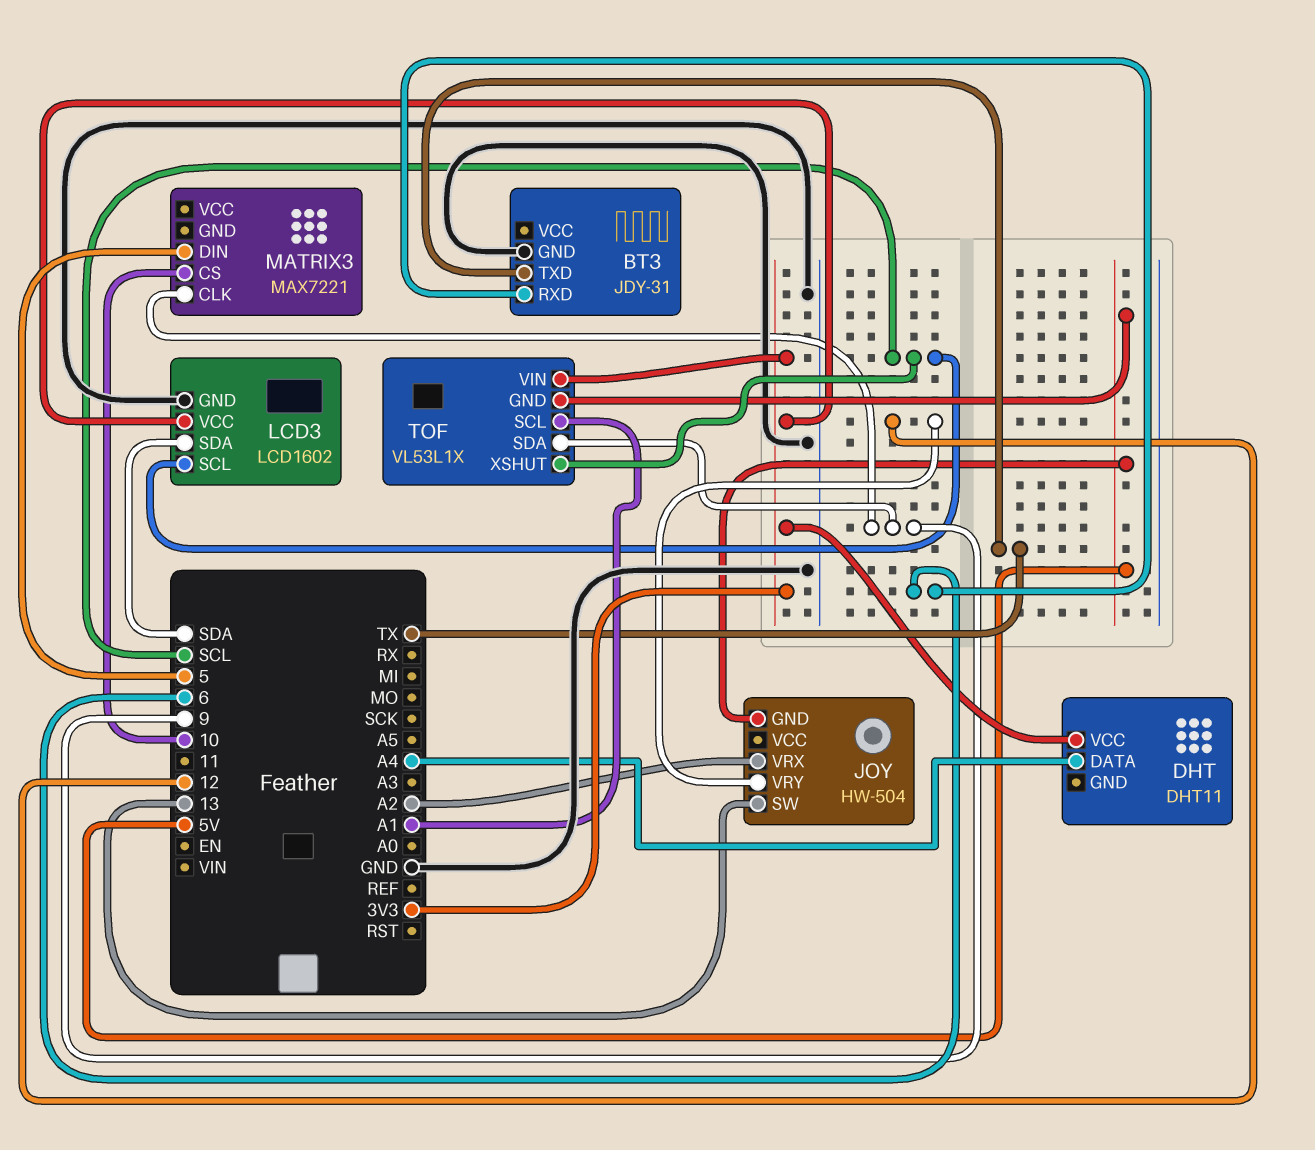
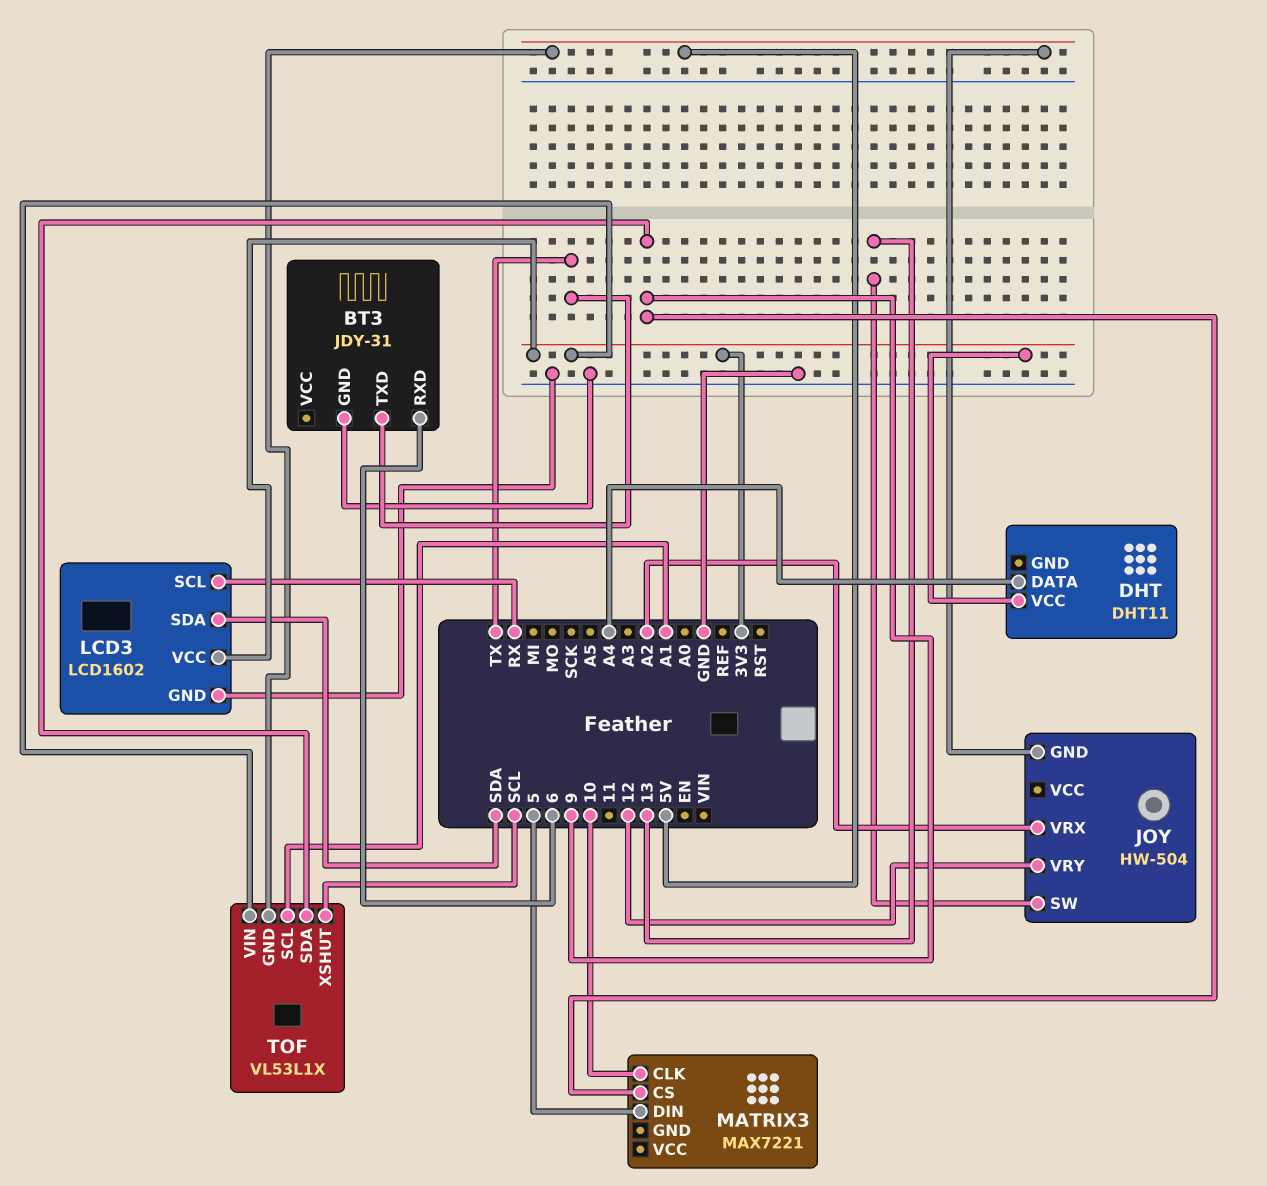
LCD3 pin SCL: SCL -> RX
MATRIX3 pin CLK: 9 -> 10
MATRIX3 pin CS: 10 -> 9

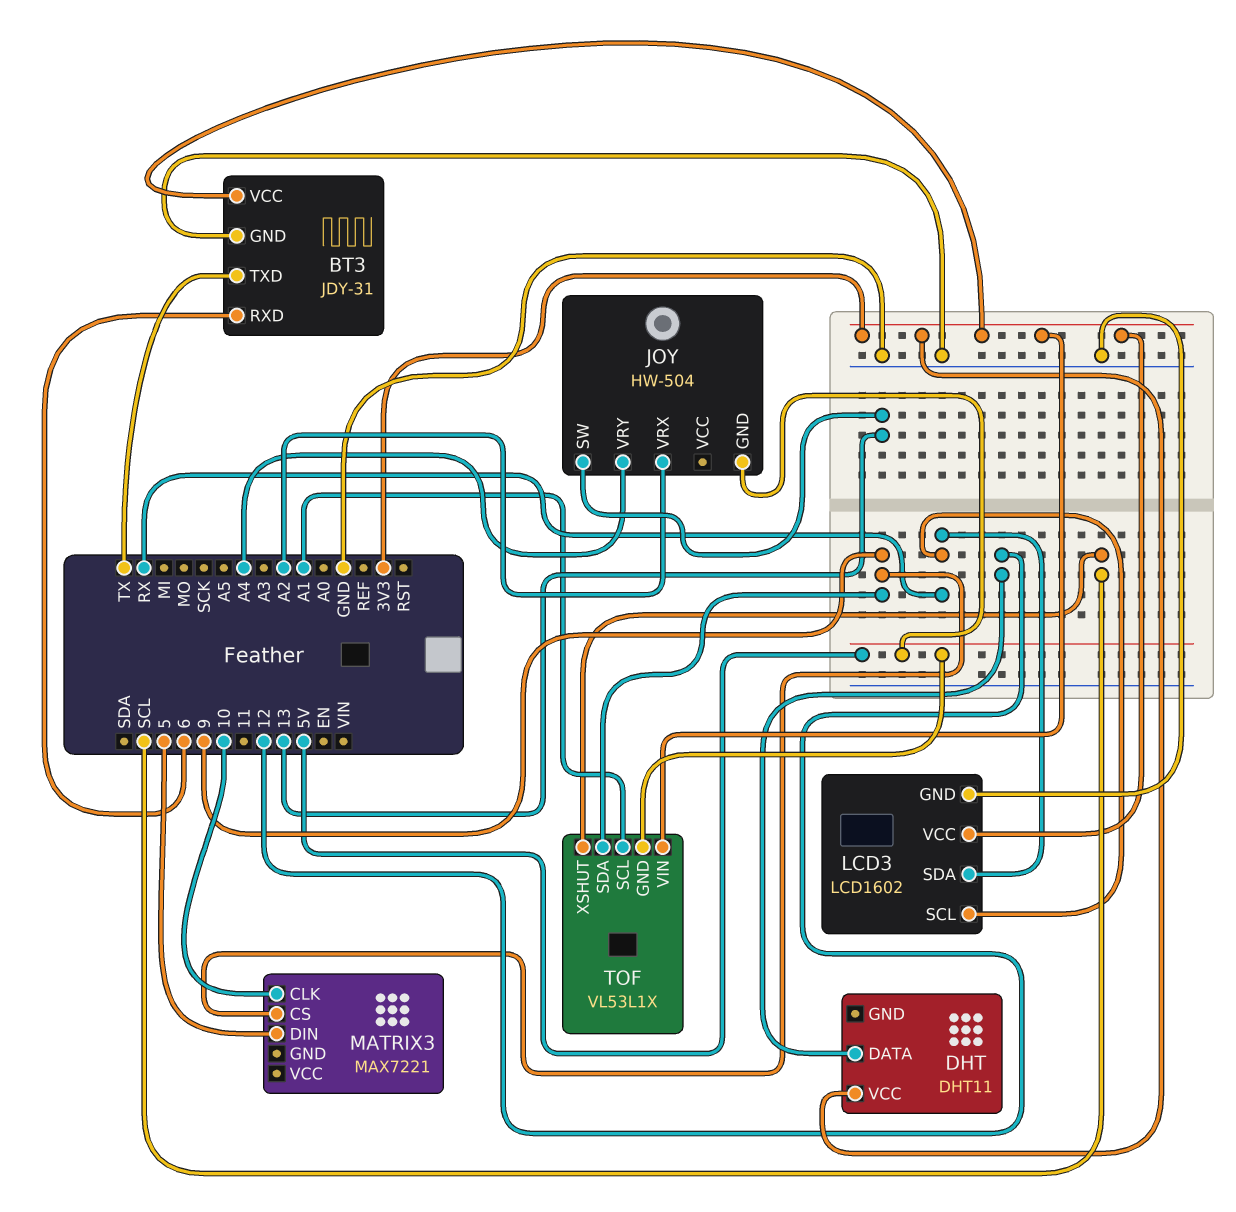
BT3 pin VCC: none -> 3V3
DHT pin DATA: A4 -> 12
JOY pin VRY: 12 -> A4
LCD3 pin SDA: SDA -> RX

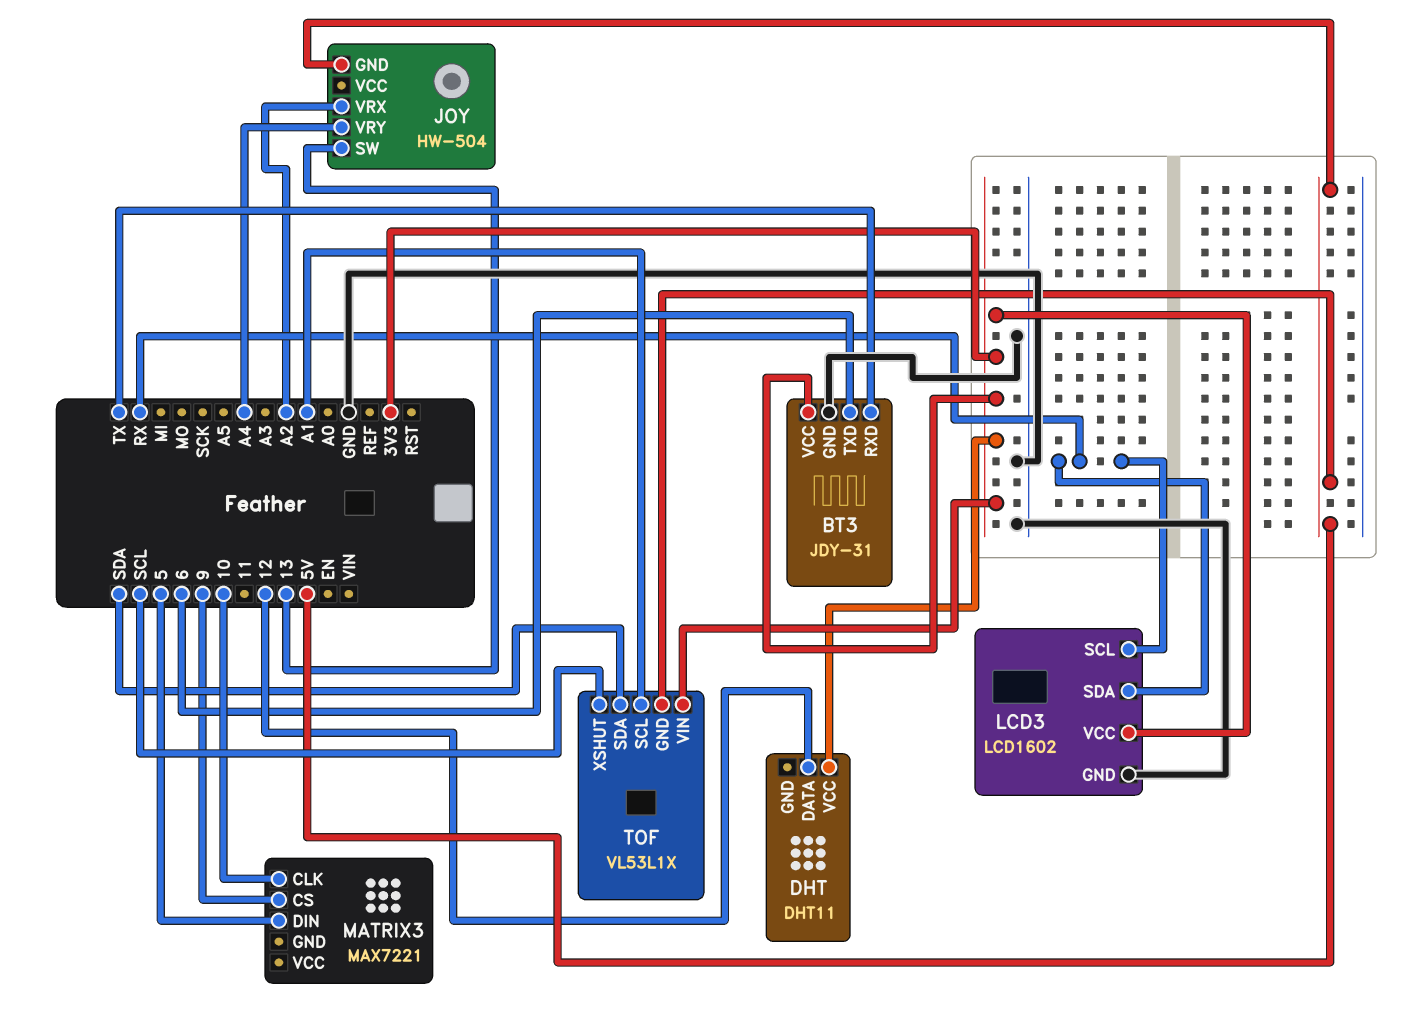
BT3 pin RXD: 6 -> TX
BT3 pin TXD: TX -> 6
TOF pin SDA: 9 -> SDA

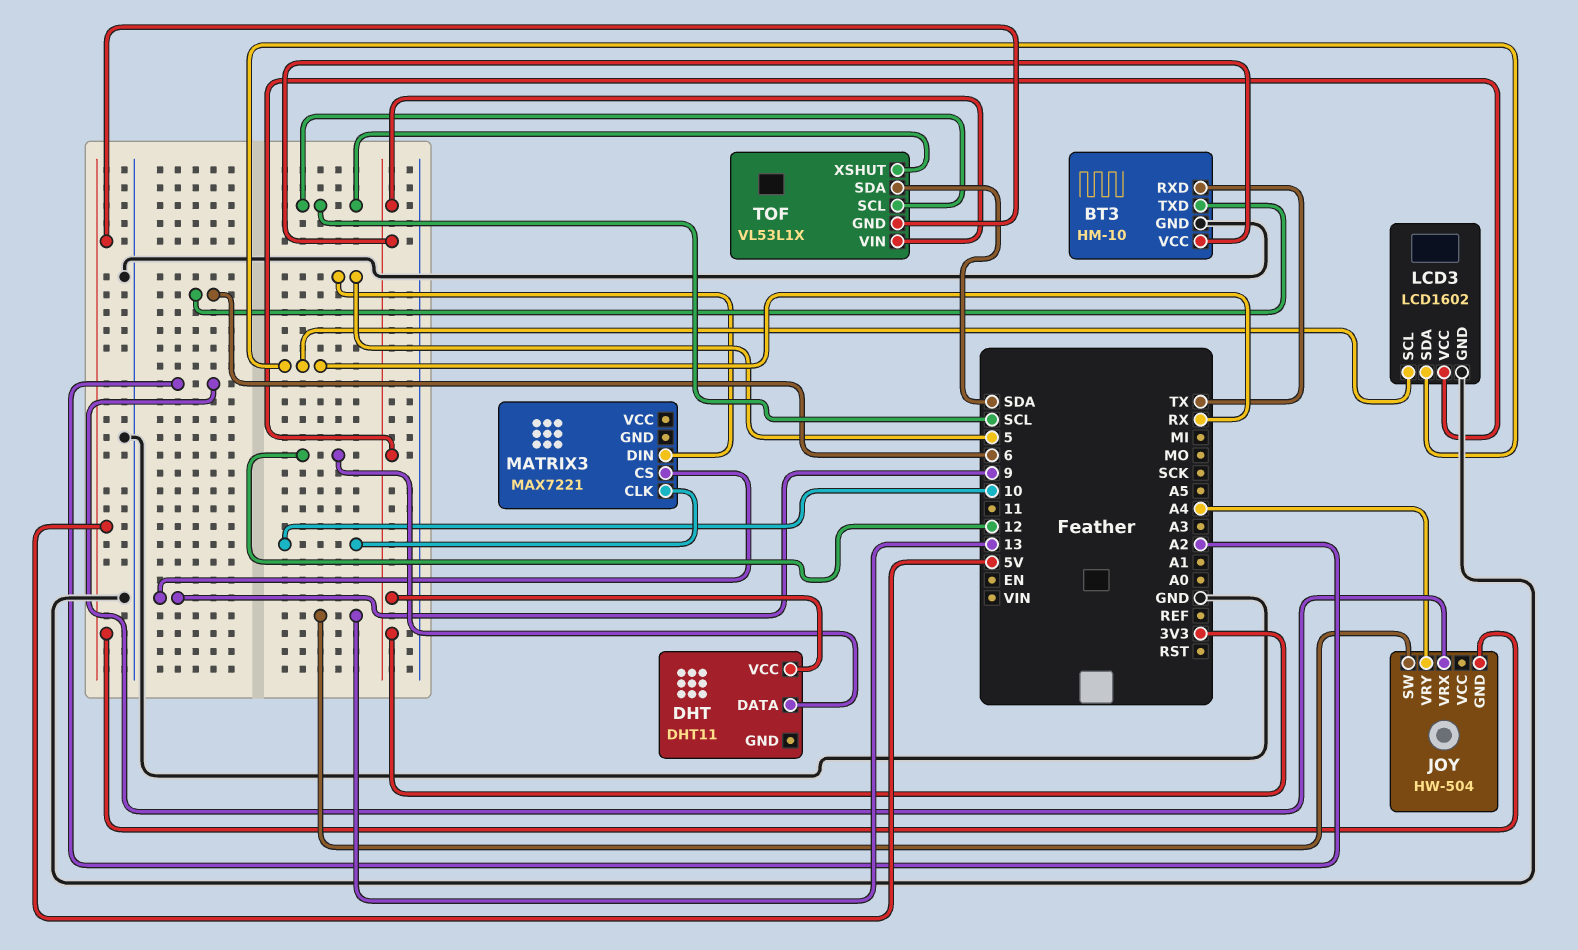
BT3: JDY-31 -> HM-10
TOF pin SCL: A1 -> SCL

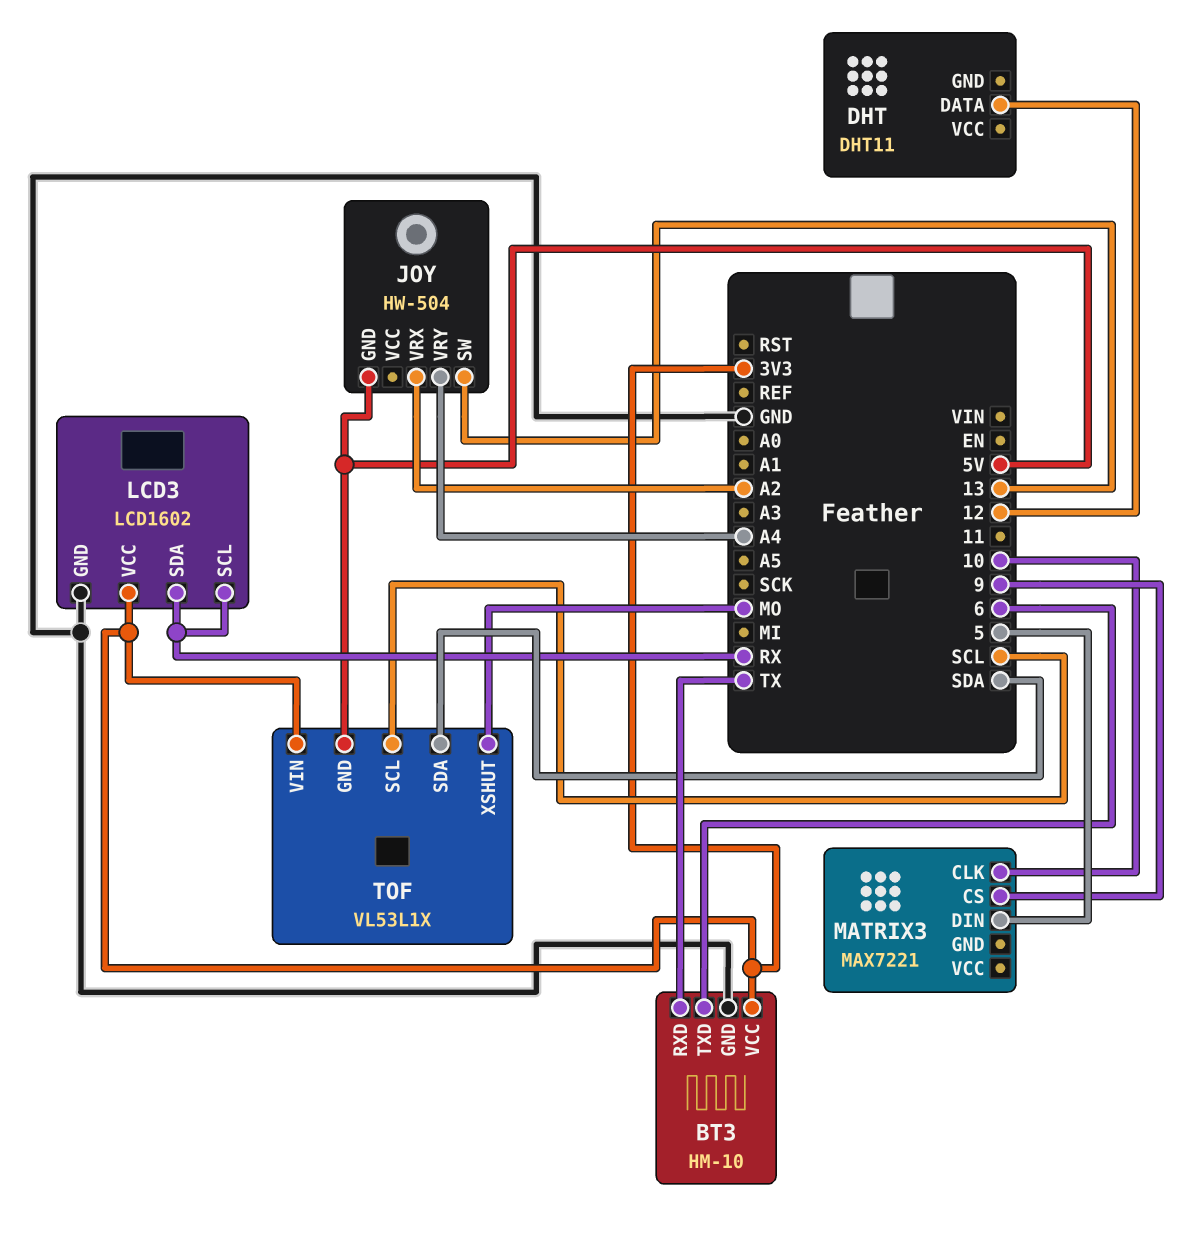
DHT pin VCC: 3V3 -> none
TOF pin XSHUT: SCL -> MO

